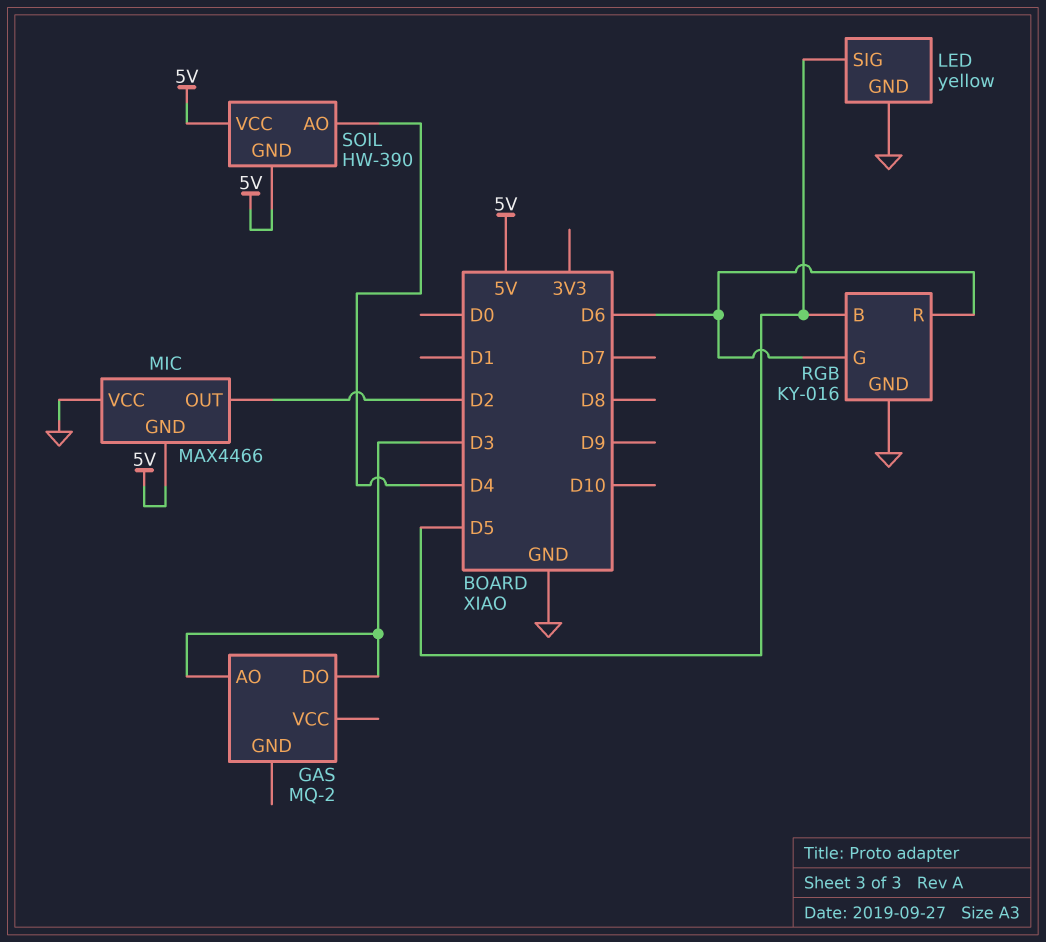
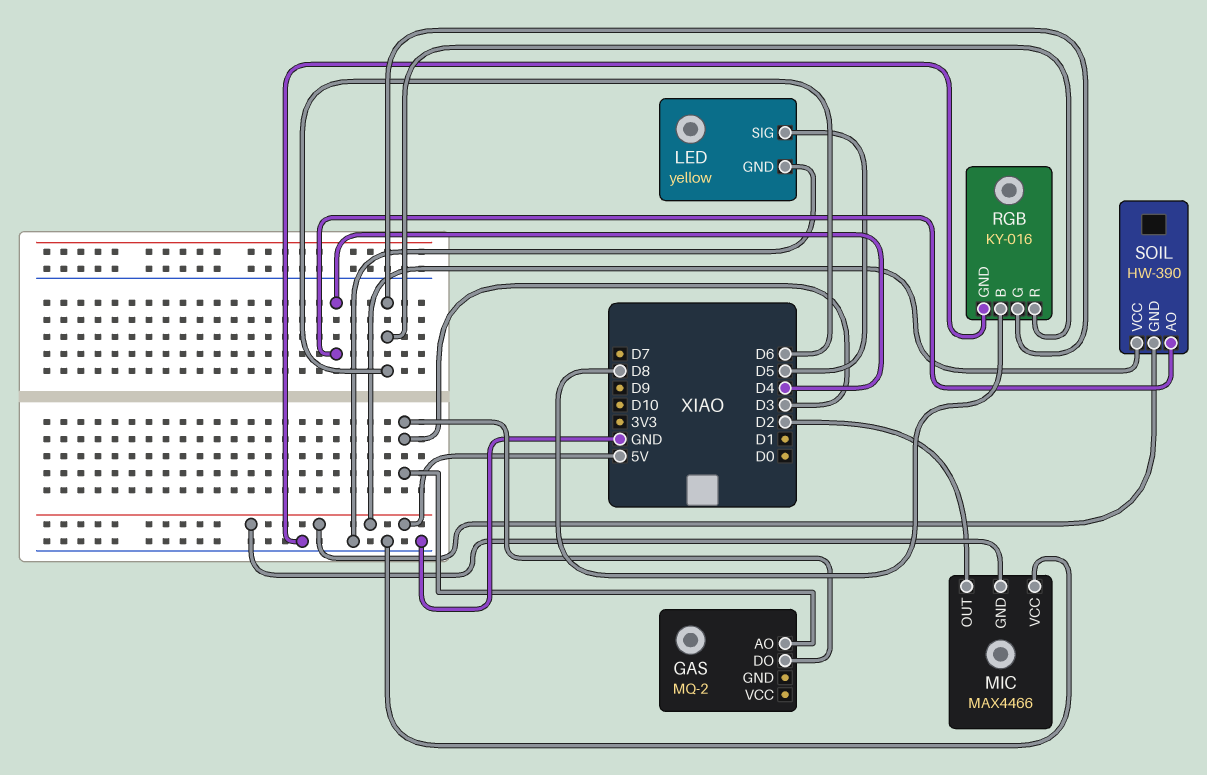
RGB pin B: D5 -> D8

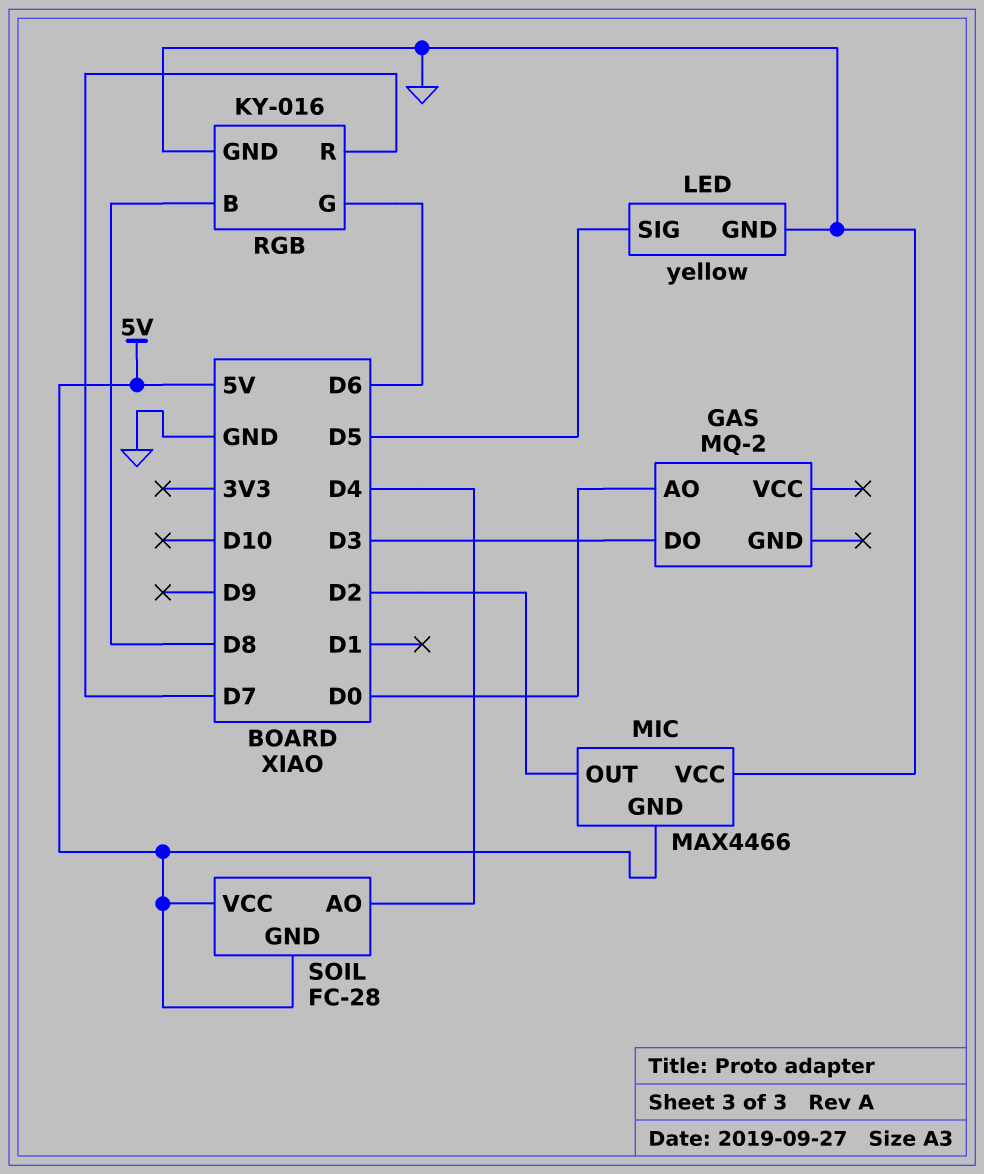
GAS pin AO: D3 -> D0
RGB pin R: D6 -> D7
SOIL: HW-390 -> FC-28

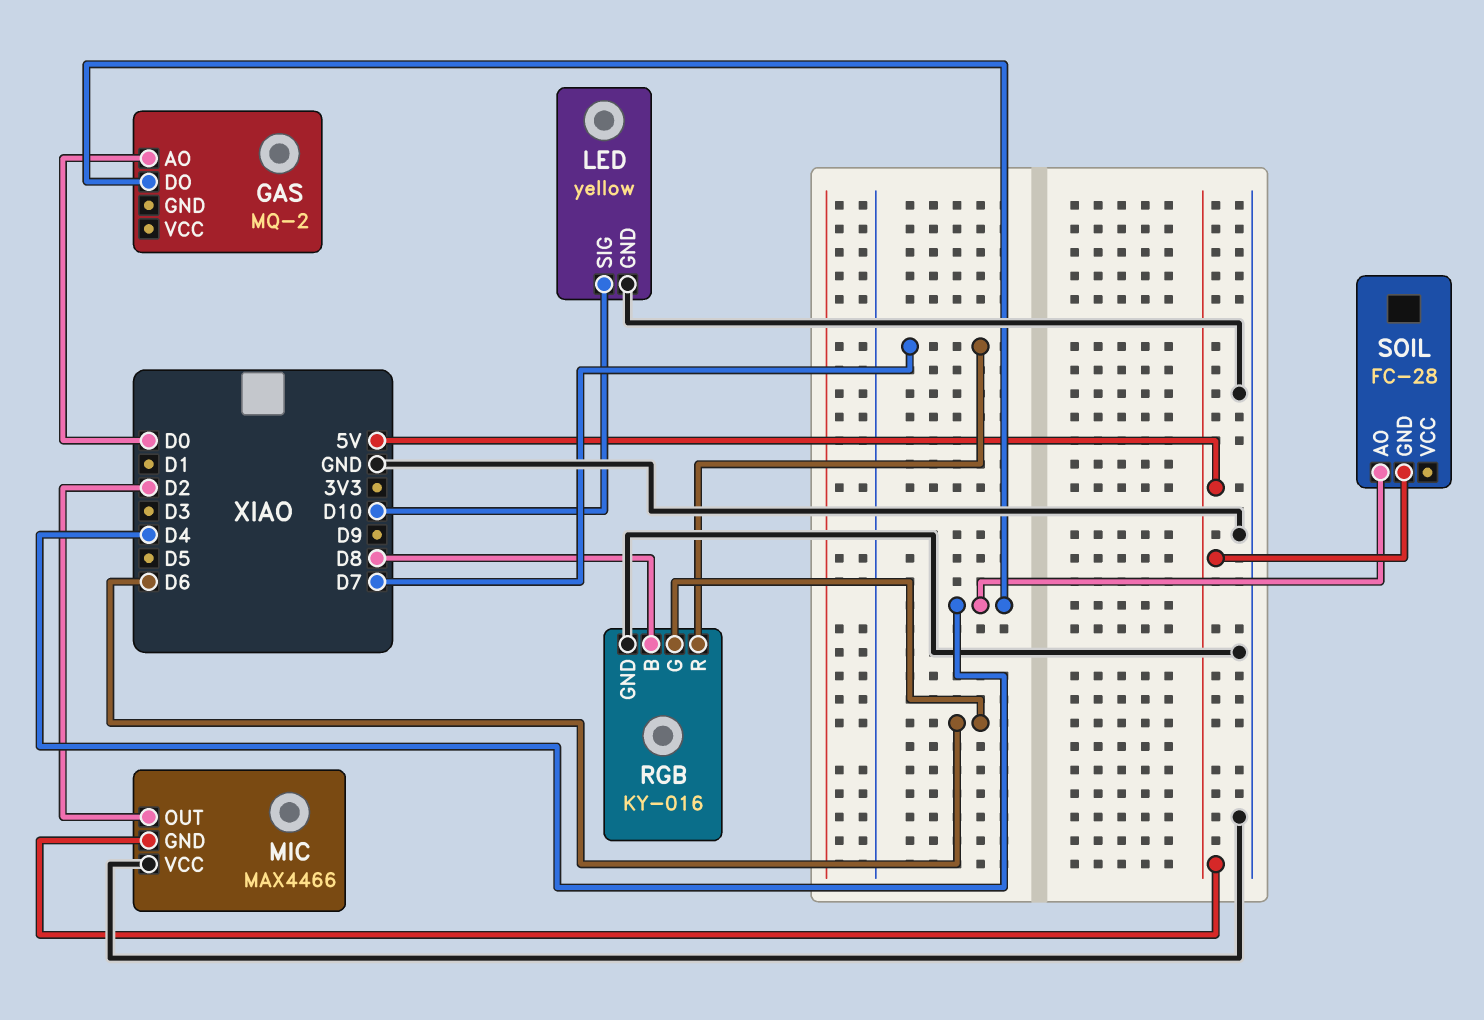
GAS pin DO: D3 -> D4
LED pin SIG: D5 -> D10
SOIL pin VCC: 5V -> none

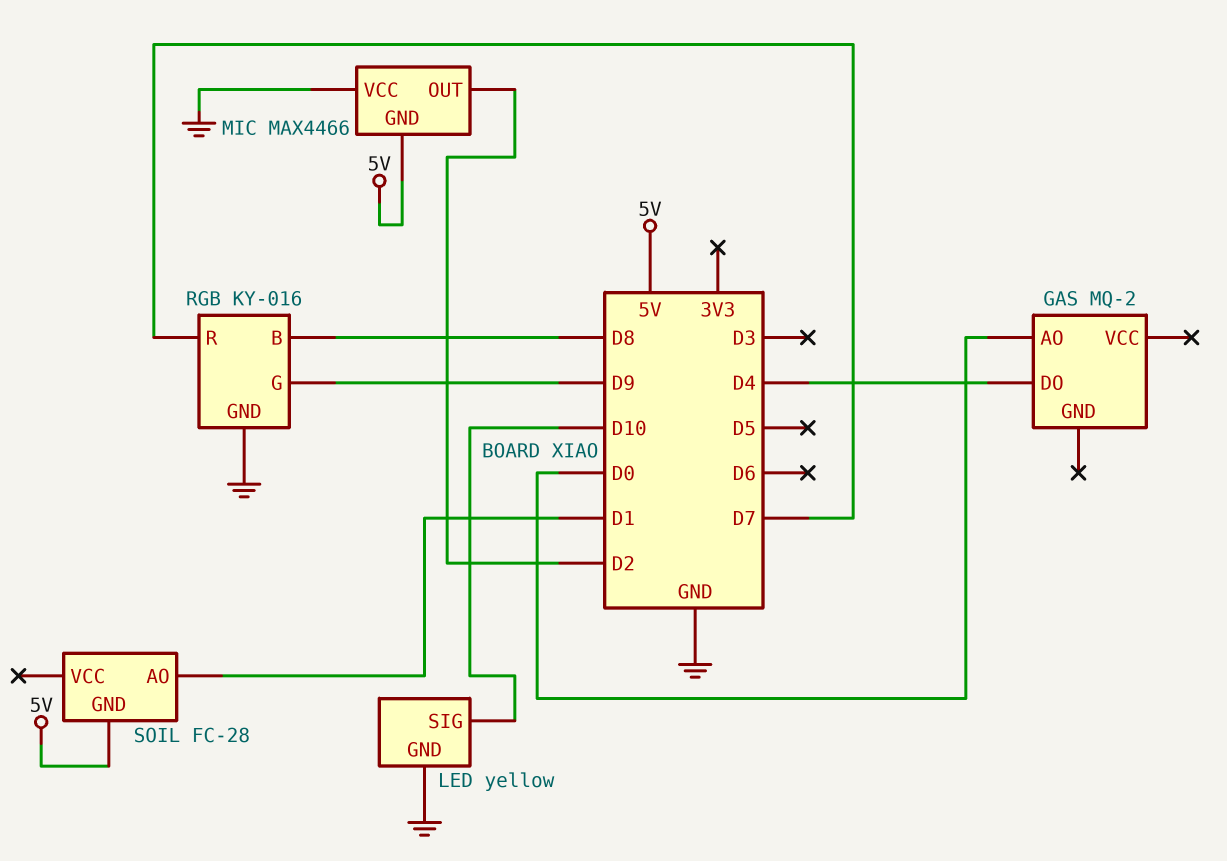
RGB pin G: D6 -> D9
SOIL pin AO: D4 -> D1

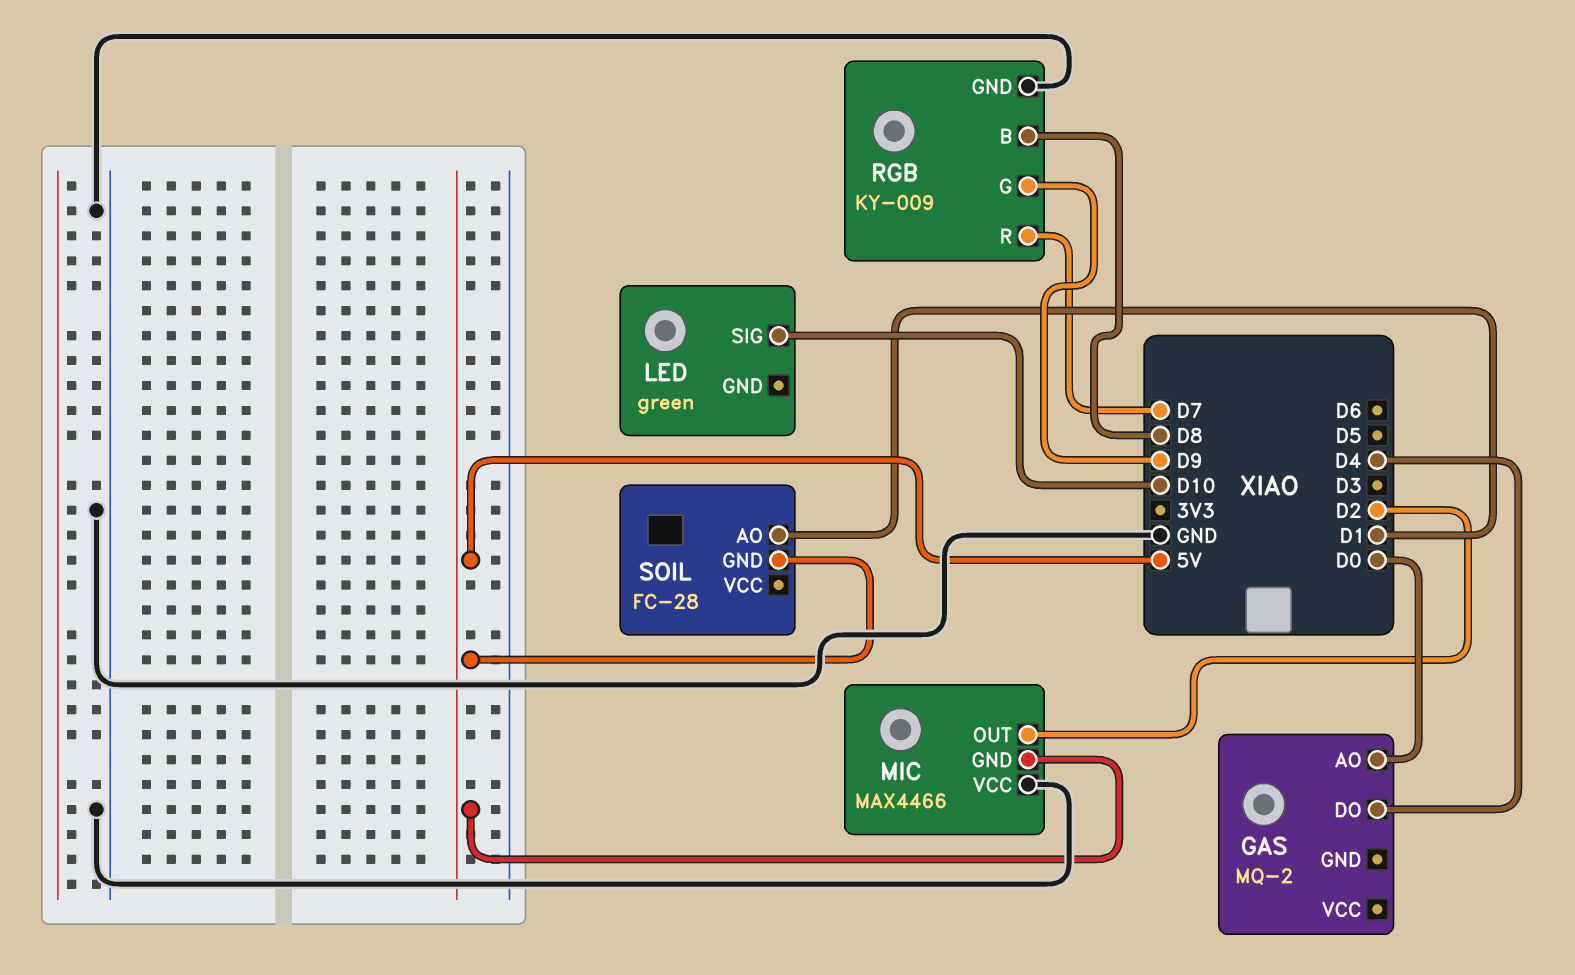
LED: yellow -> green
LED pin GND: GND -> none
RGB: KY-016 -> KY-009

